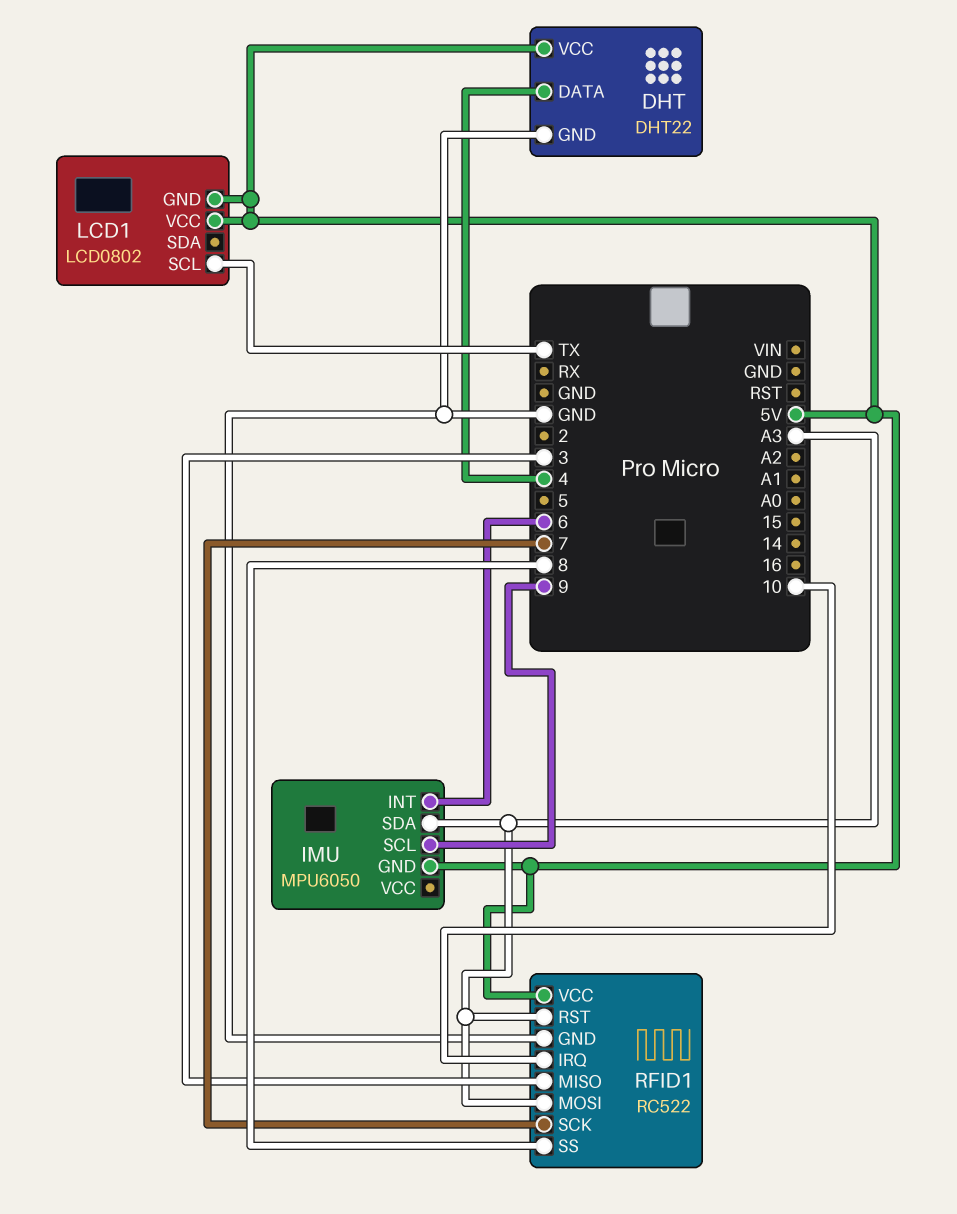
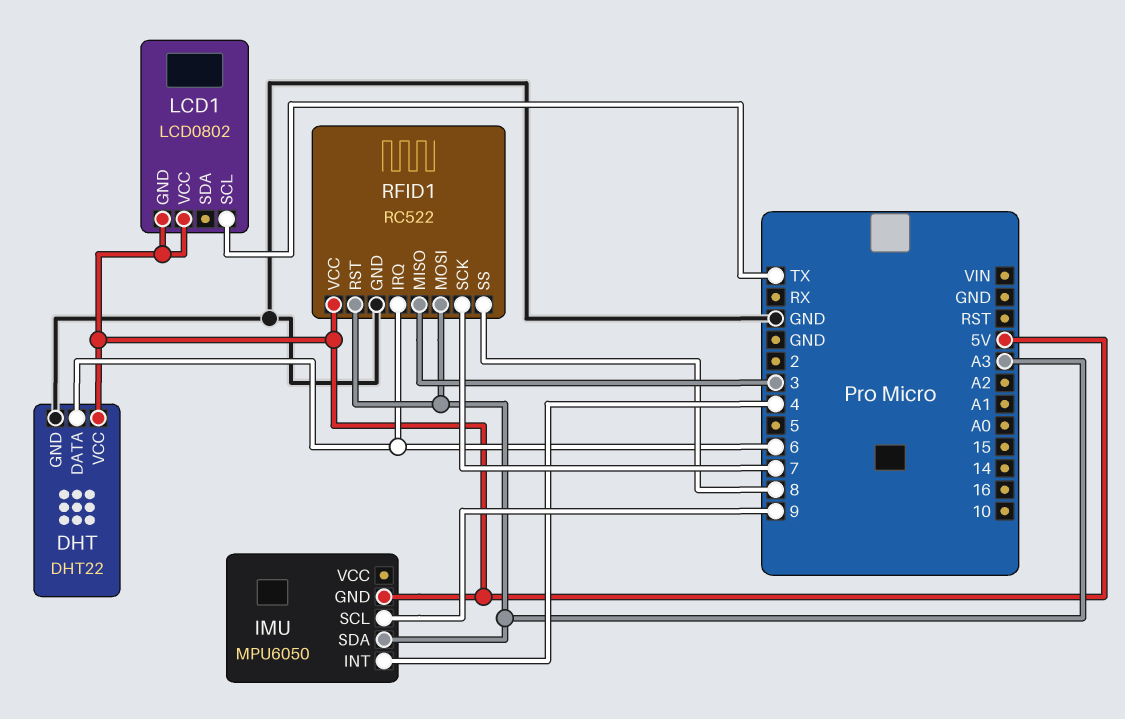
DHT pin DATA: 4 -> 6
IMU pin INT: 6 -> 4
RFID1 pin IRQ: 10 -> 6

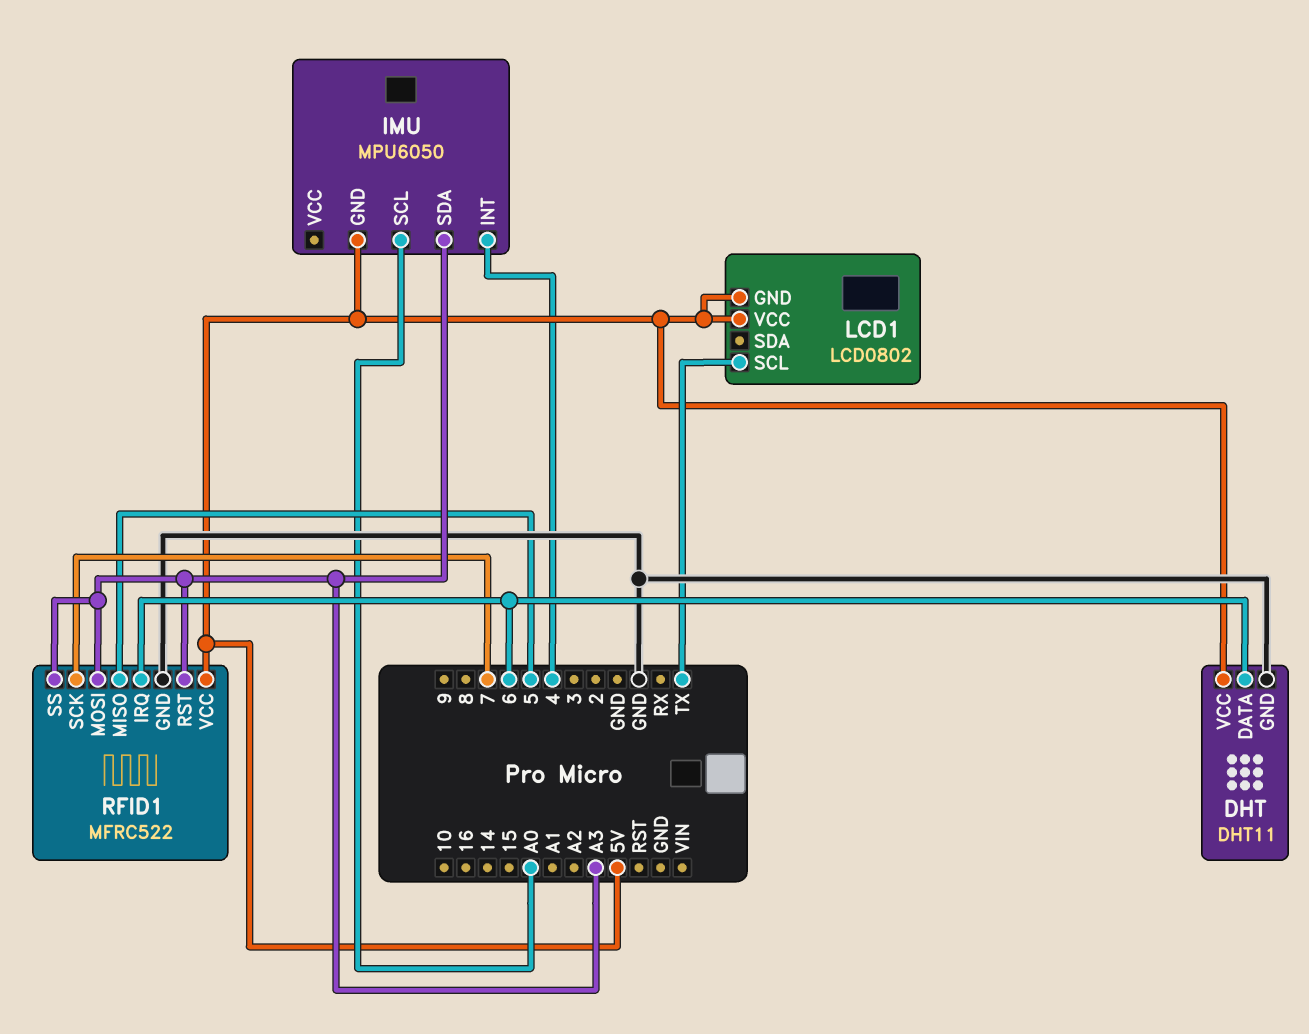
DHT: DHT22 -> DHT11
IMU pin SCL: 9 -> A0
RFID1: RC522 -> MFRC522
RFID1 pin MISO: 3 -> 5
RFID1 pin SS: 8 -> A3

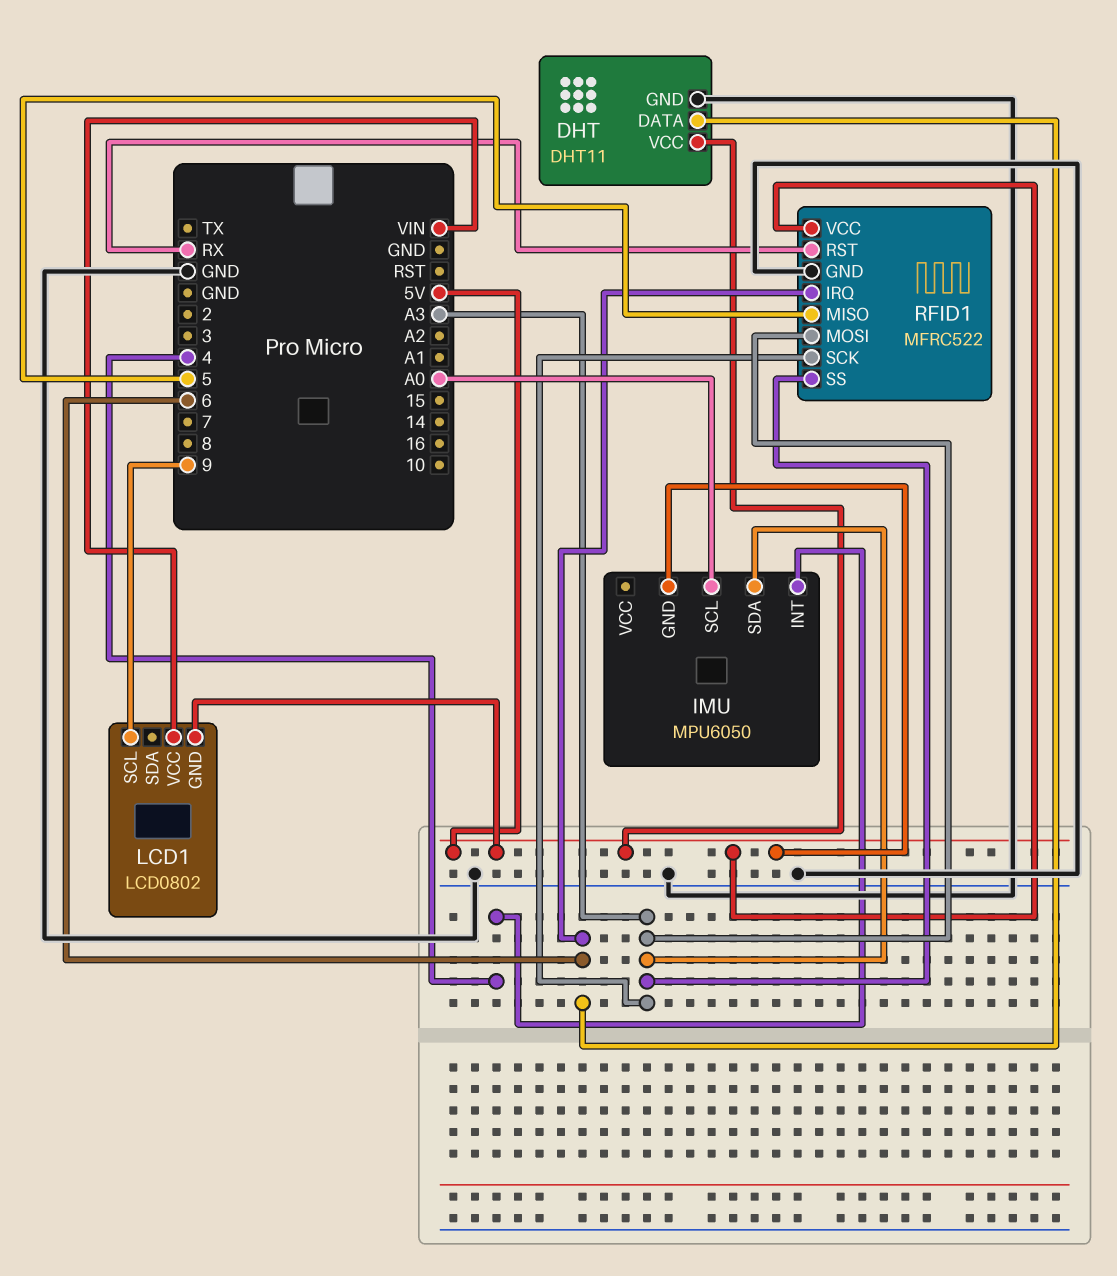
LCD1 pin SCL: TX -> 9
LCD1 pin VCC: 5V -> VIN
RFID1 pin RST: A3 -> RX
RFID1 pin SCK: 7 -> A3

